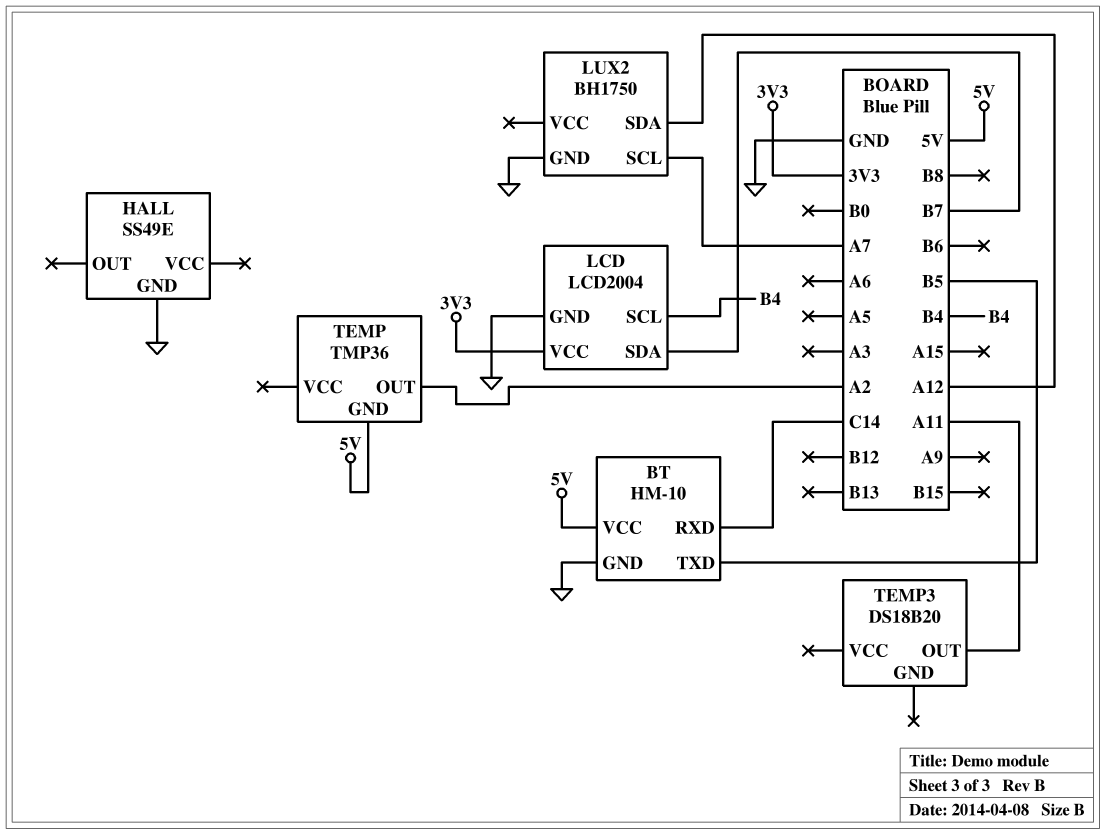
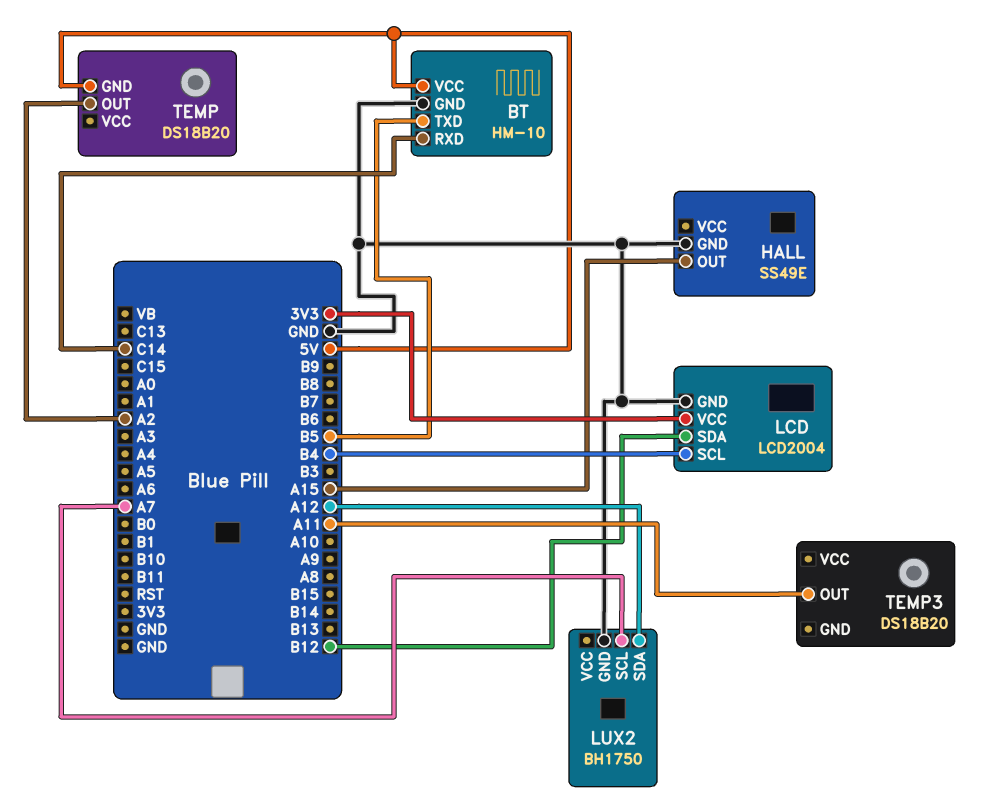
HALL pin OUT: none -> A15
LCD pin SDA: B7 -> B12
TEMP: TMP36 -> DS18B20

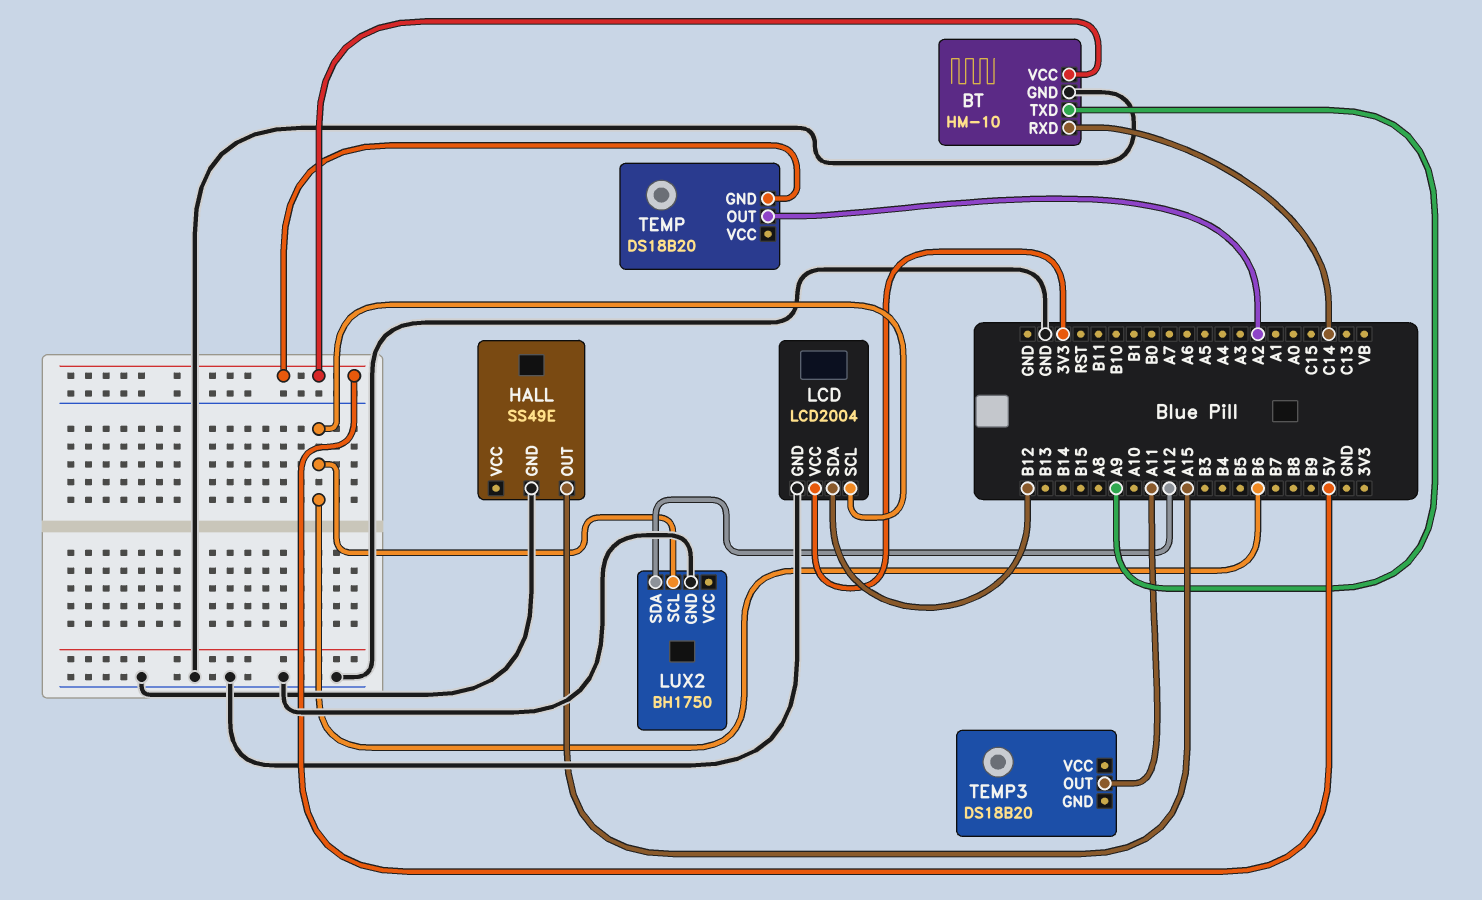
BT pin TXD: B5 -> A9
LCD pin SCL: B4 -> B6
LUX2 pin SCL: A7 -> B6

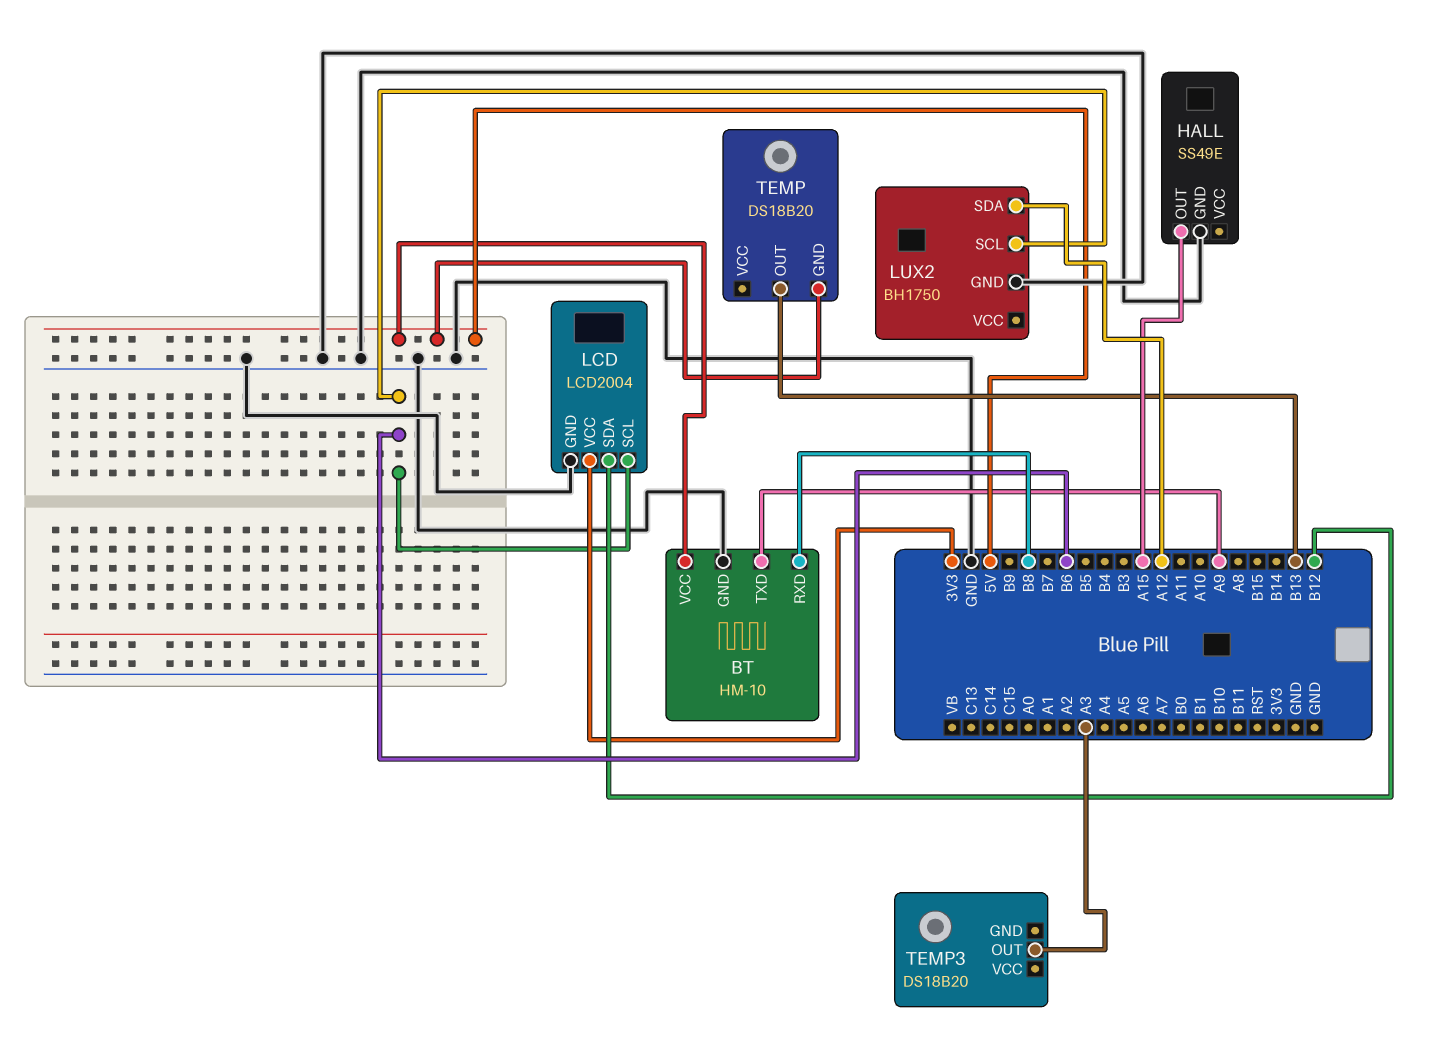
BT pin RXD: C14 -> B8
TEMP pin OUT: A2 -> B13
TEMP3 pin OUT: A11 -> A3

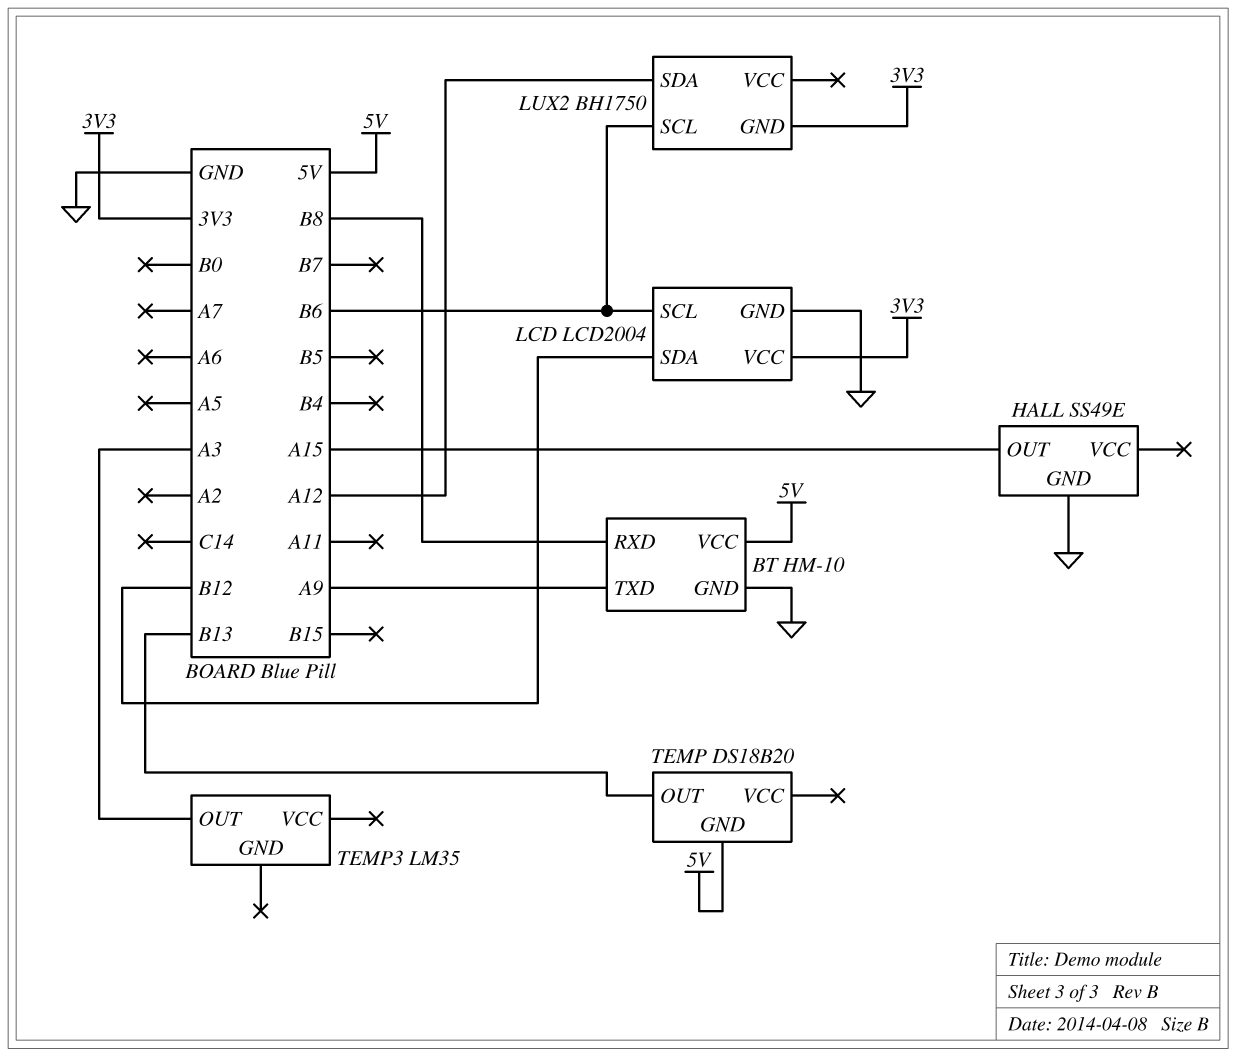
LUX2 pin GND: GND -> 3V3
TEMP3: DS18B20 -> LM35

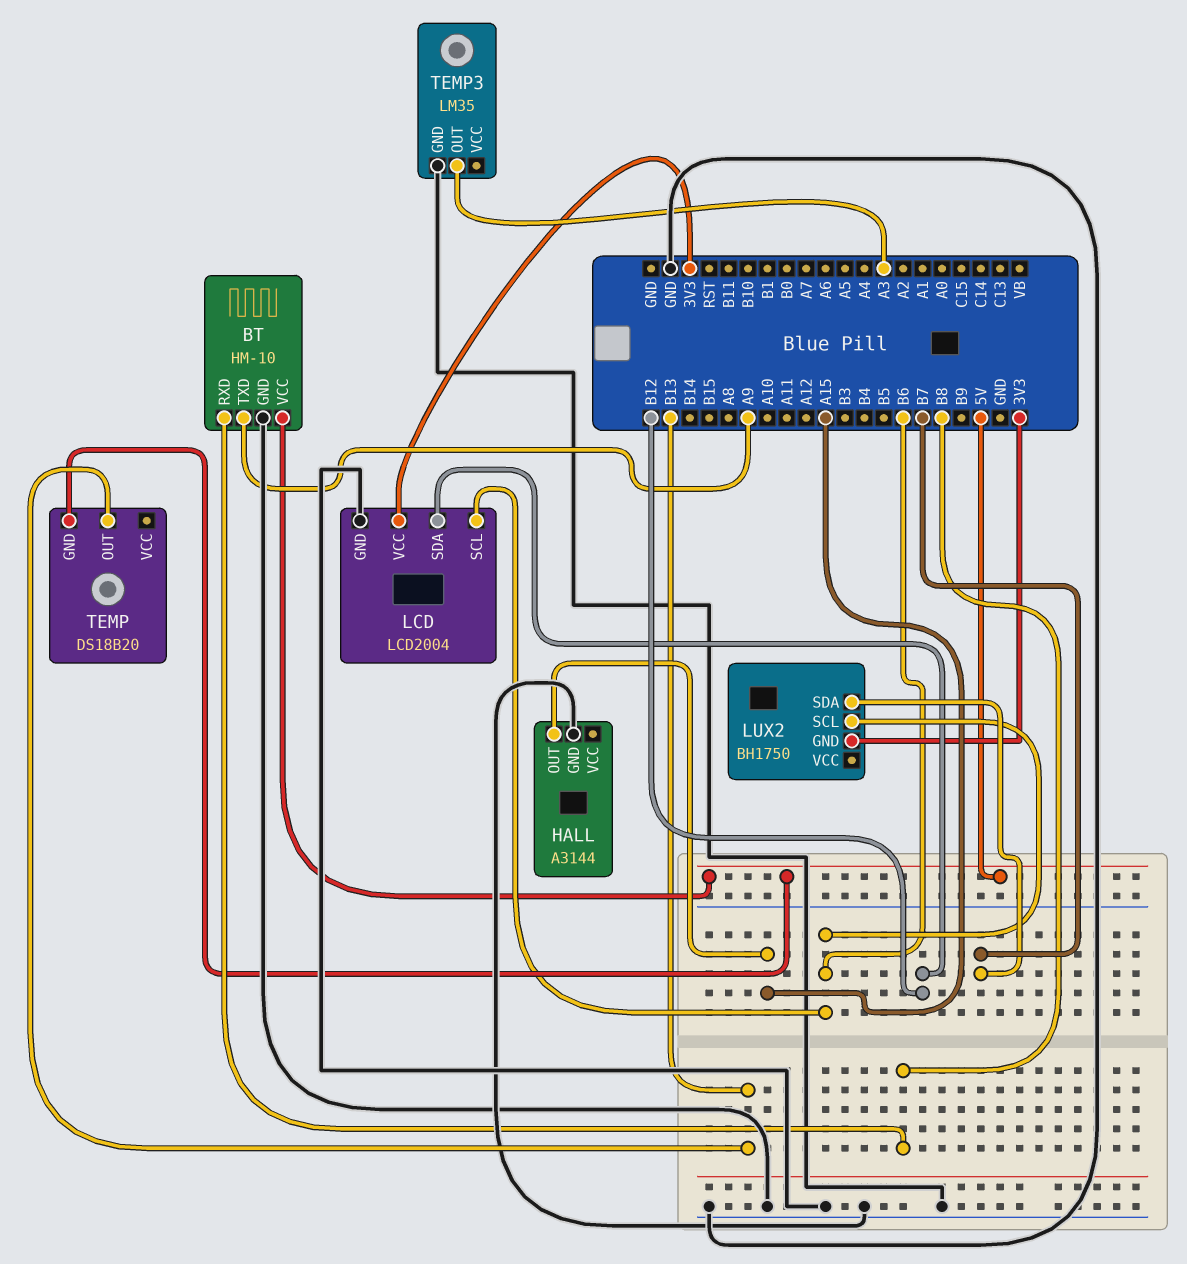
HALL: SS49E -> A3144
LUX2 pin SDA: A12 -> B7
TEMP3 pin GND: none -> GND

